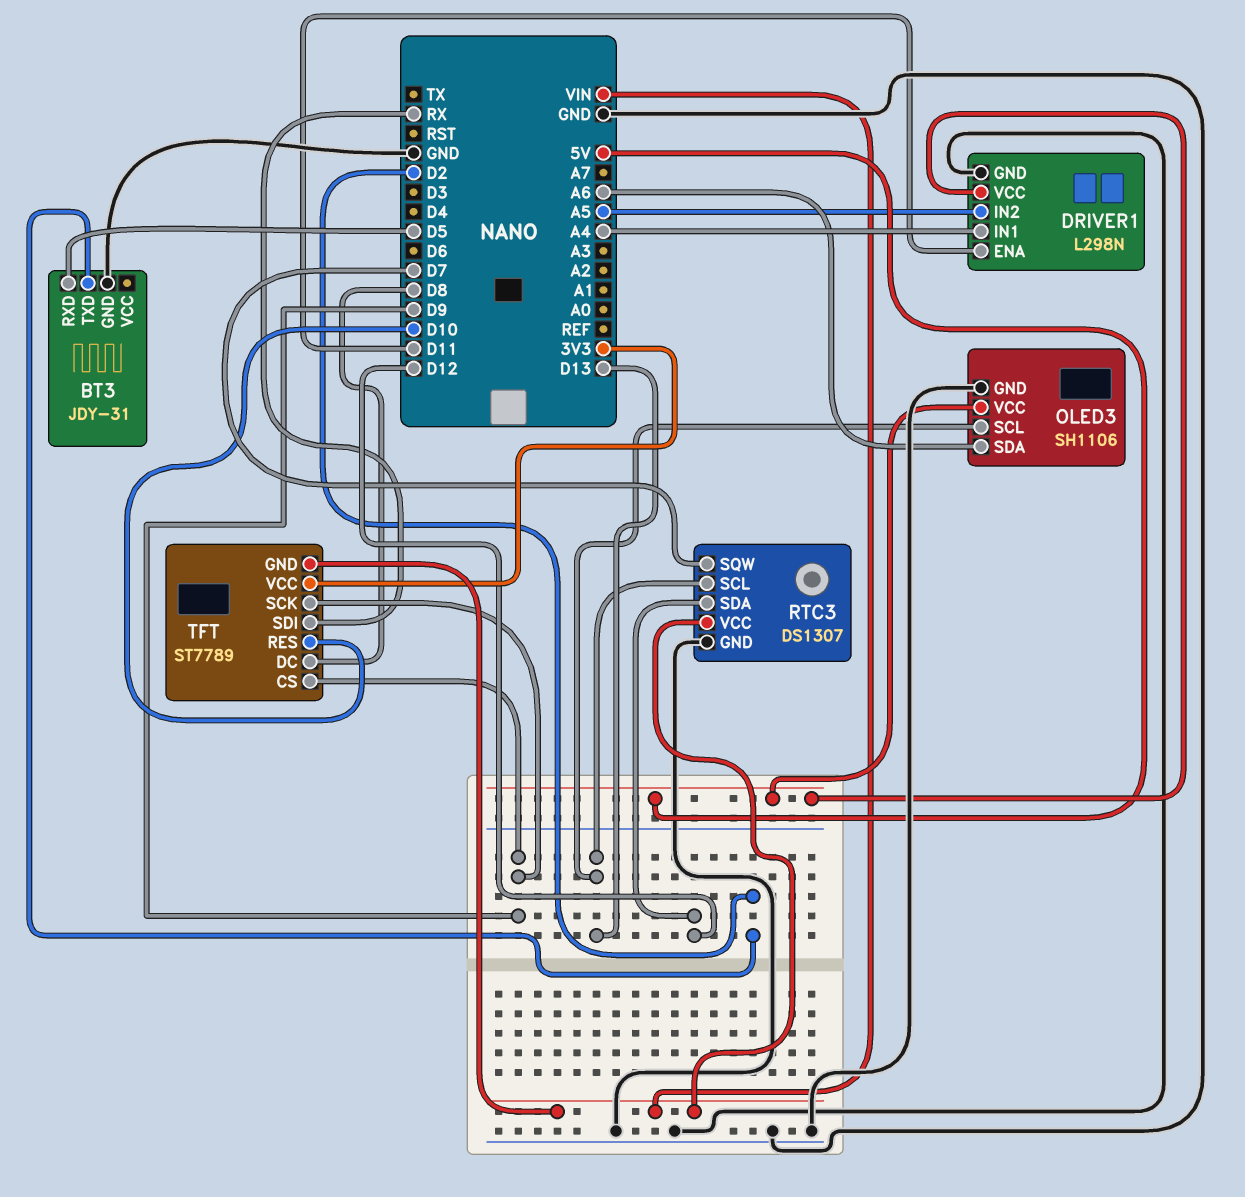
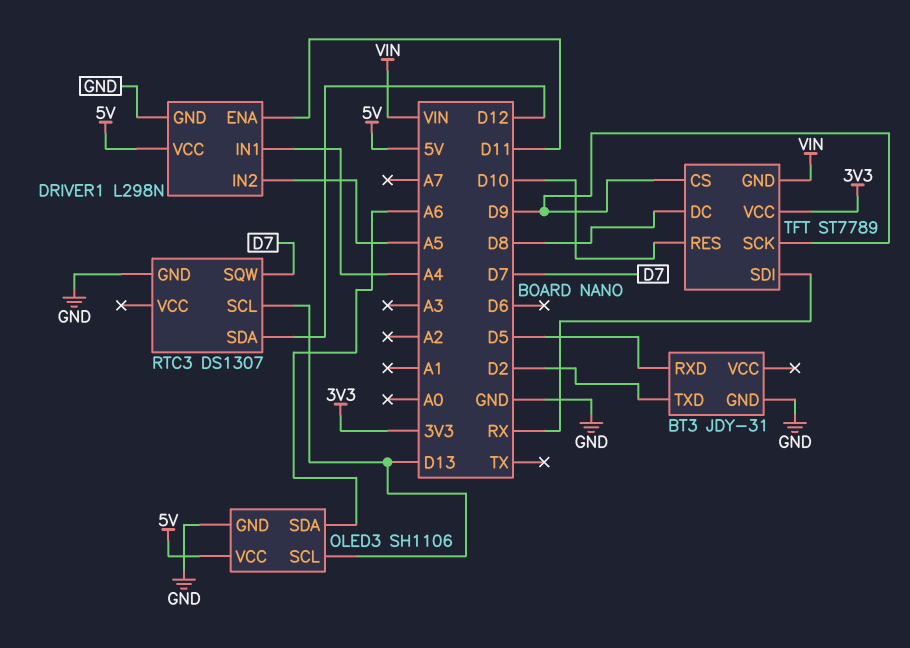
RTC3 pin VCC: VIN -> none

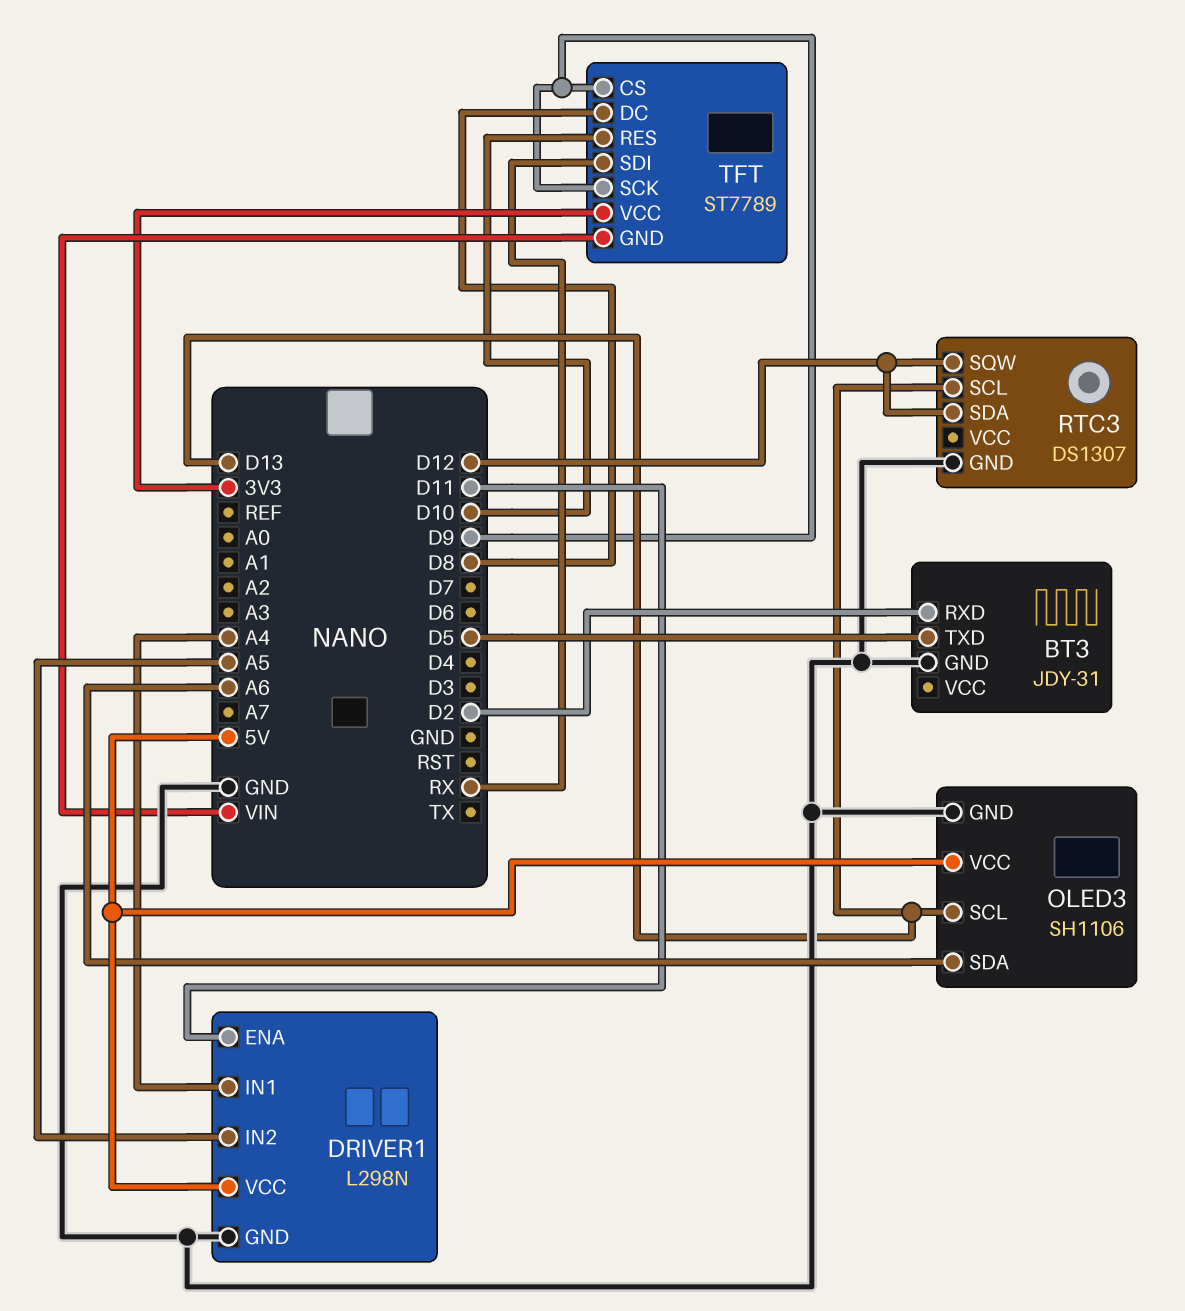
BT3 pin RXD: D5 -> D2
BT3 pin TXD: D2 -> D5
RTC3 pin SQW: D7 -> D12

